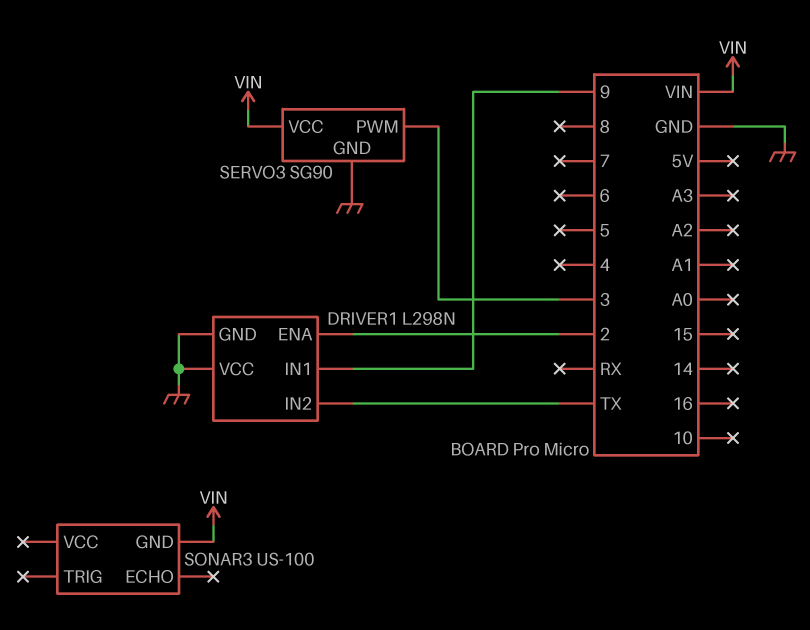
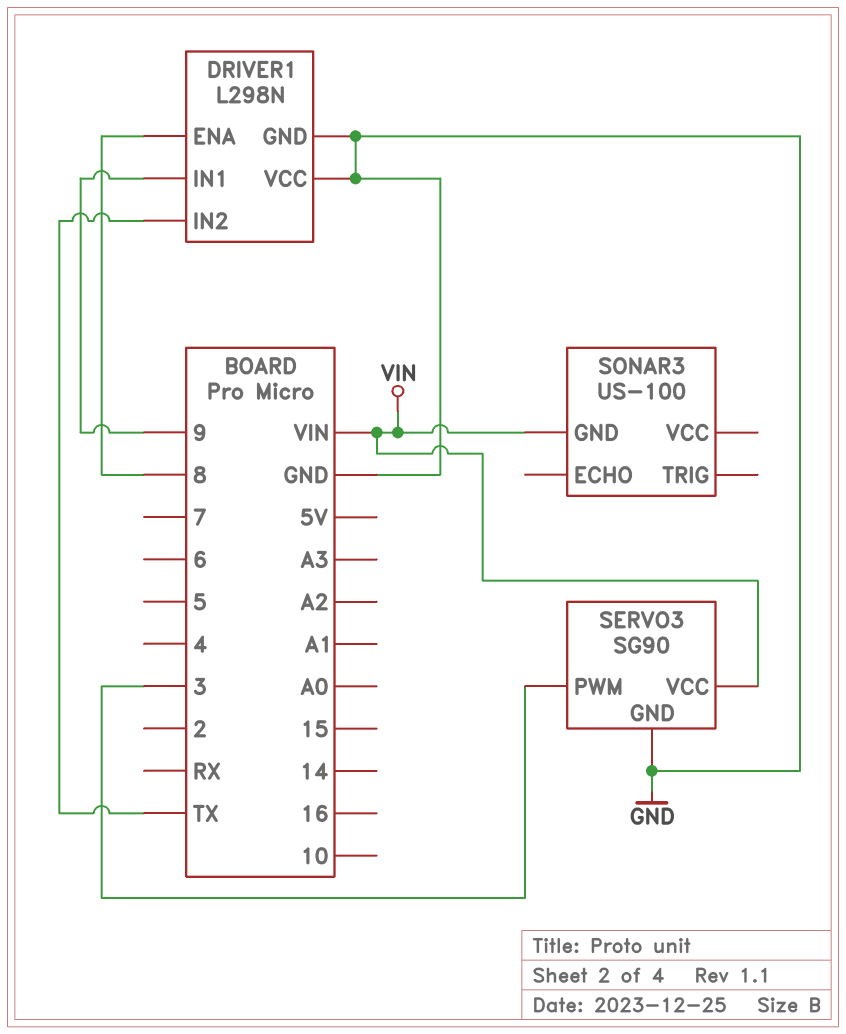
DRIVER1 pin ENA: 2 -> 8

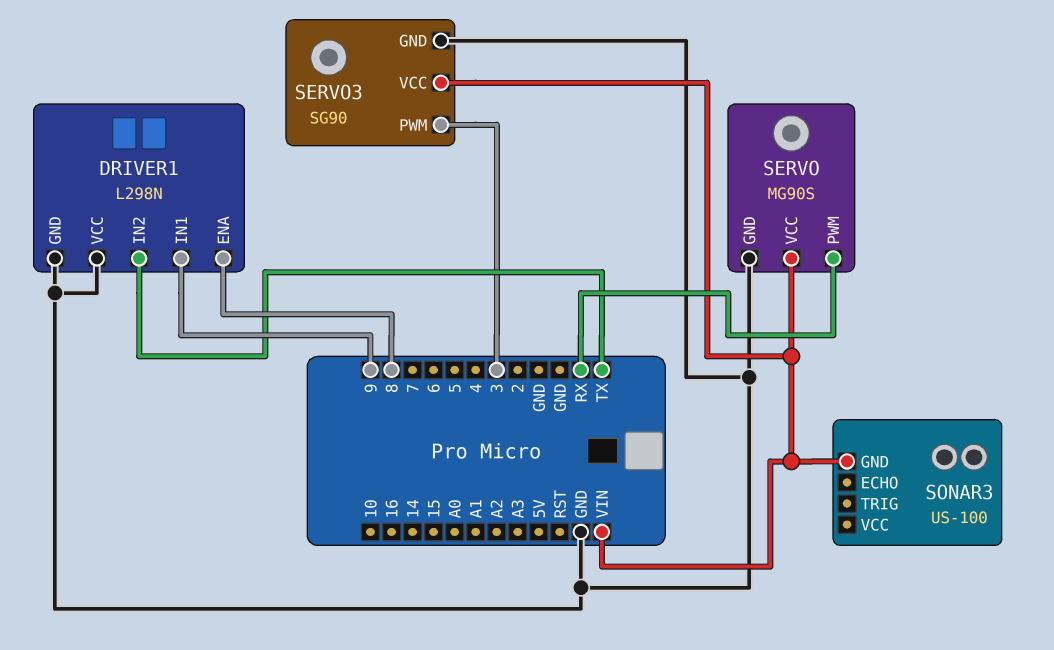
SERVO: none -> MG90S
SERVO pin GND: none -> GND
SERVO pin PWM: none -> RX
SERVO pin VCC: none -> VIN

